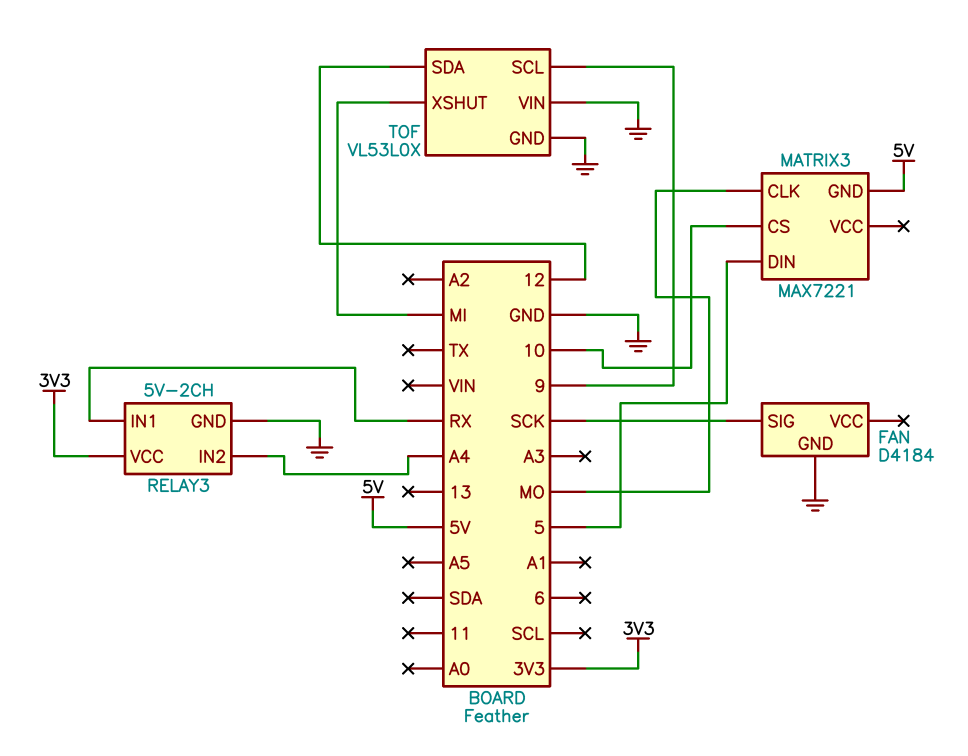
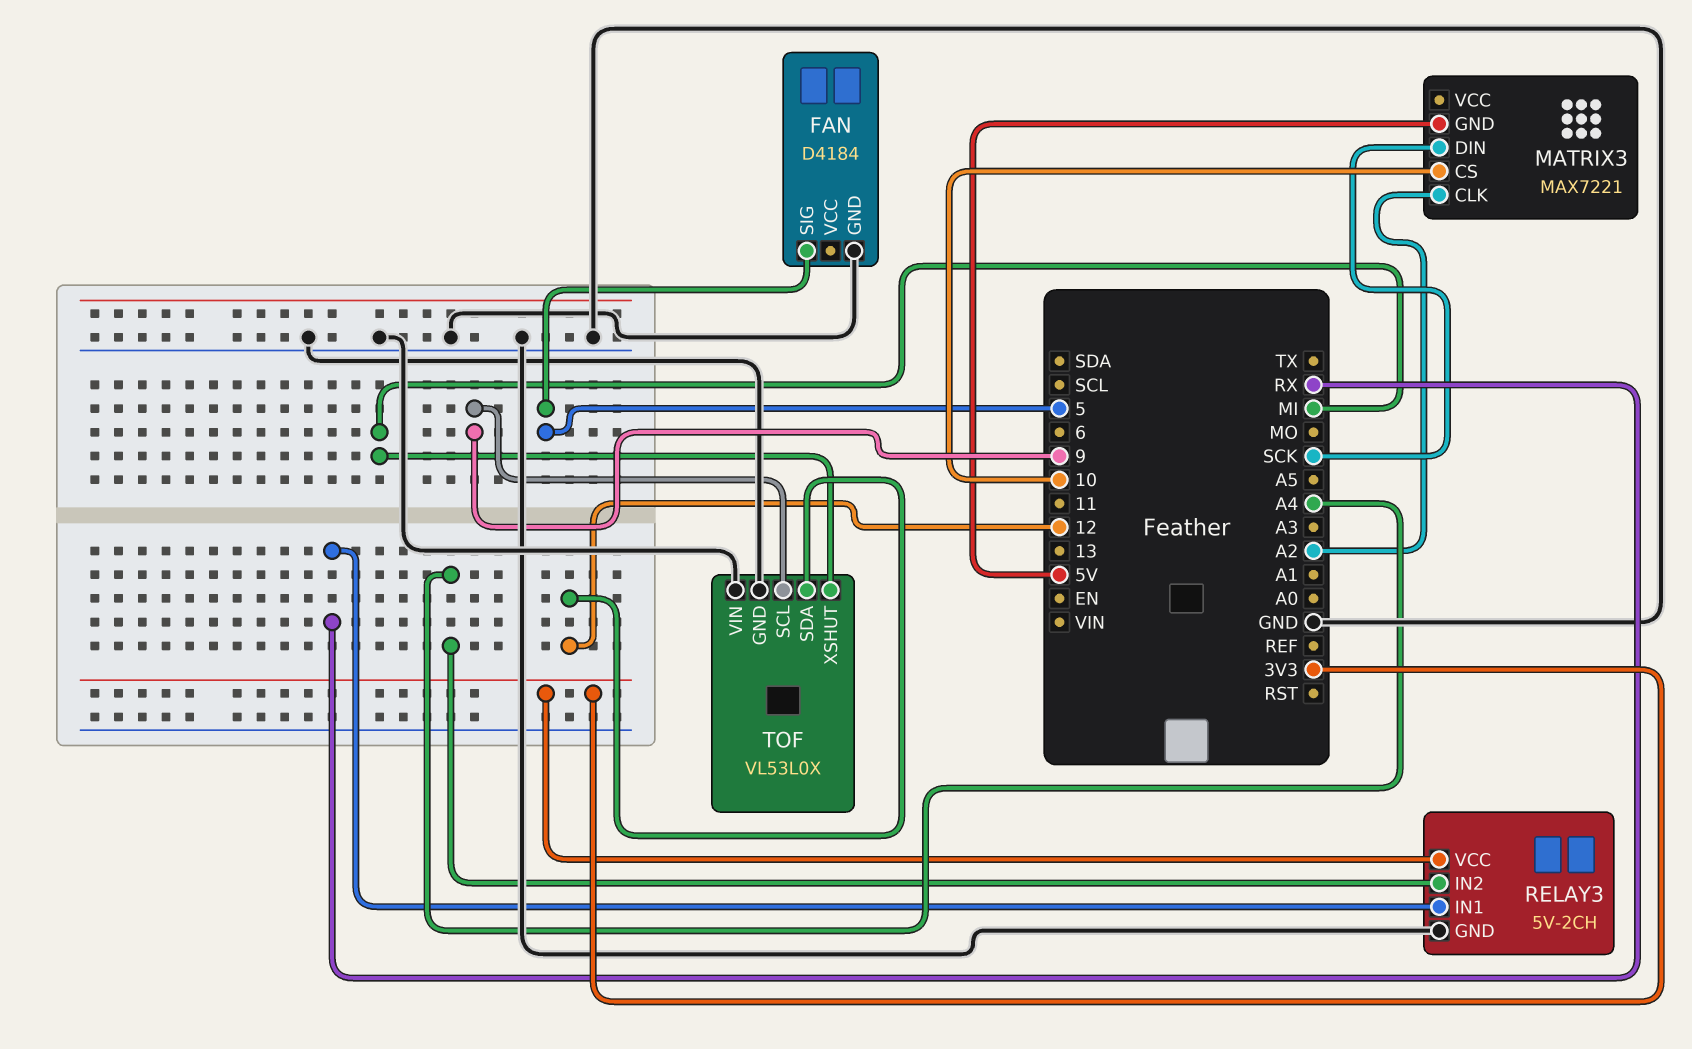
FAN pin SIG: SCK -> 5
MATRIX3 pin CLK: MO -> A2
MATRIX3 pin DIN: 5 -> SCK

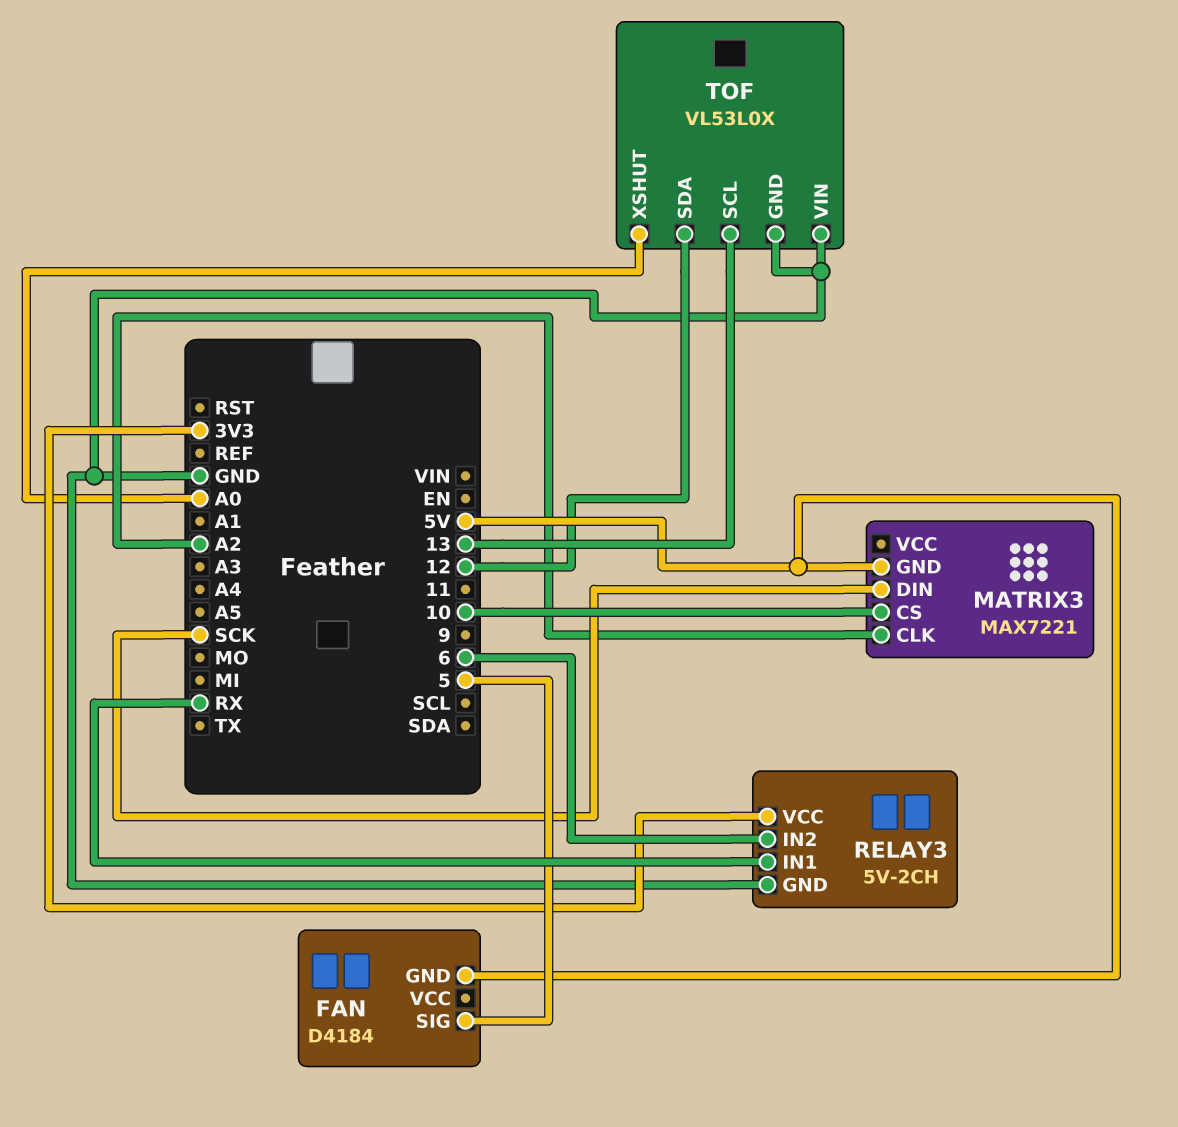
FAN pin GND: GND -> 5V
RELAY3 pin IN2: A4 -> 6
TOF pin SCL: 9 -> 13
TOF pin XSHUT: MI -> A0

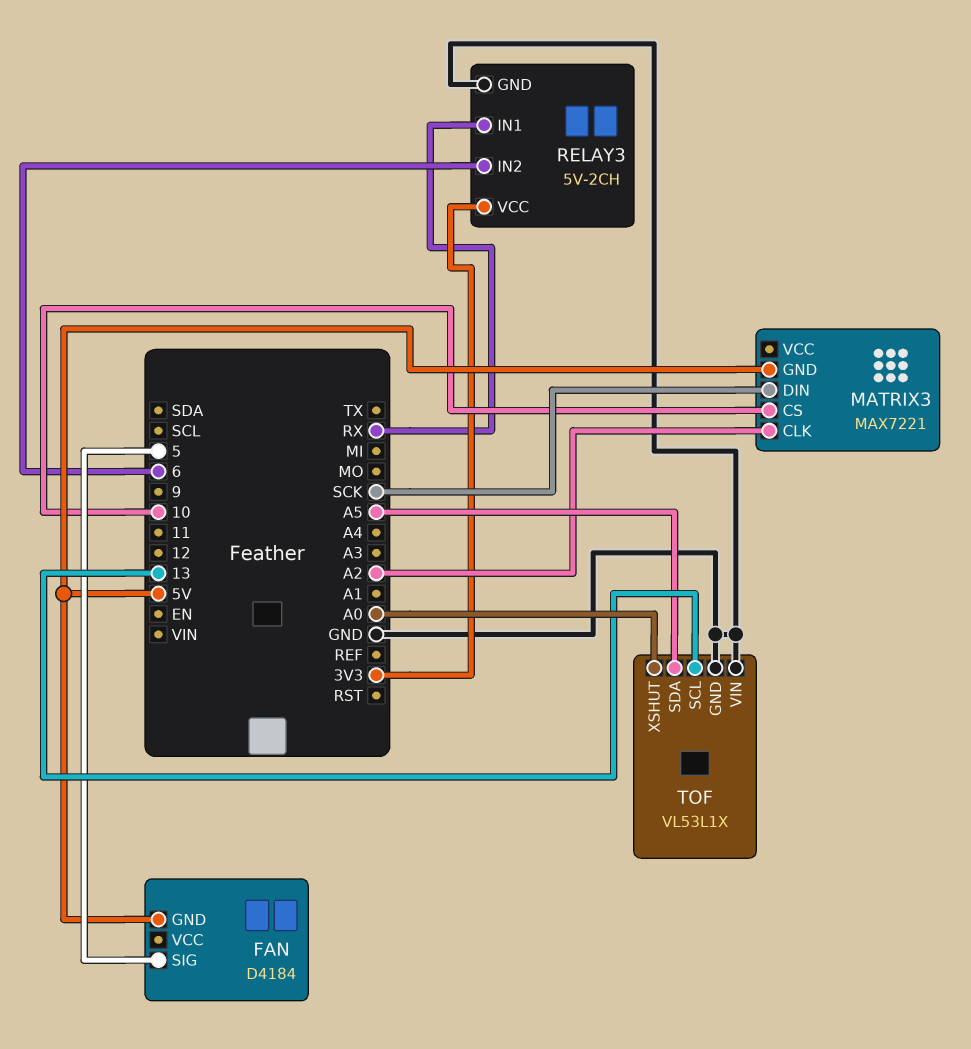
TOF: VL53L0X -> VL53L1X
TOF pin SDA: 12 -> A5

